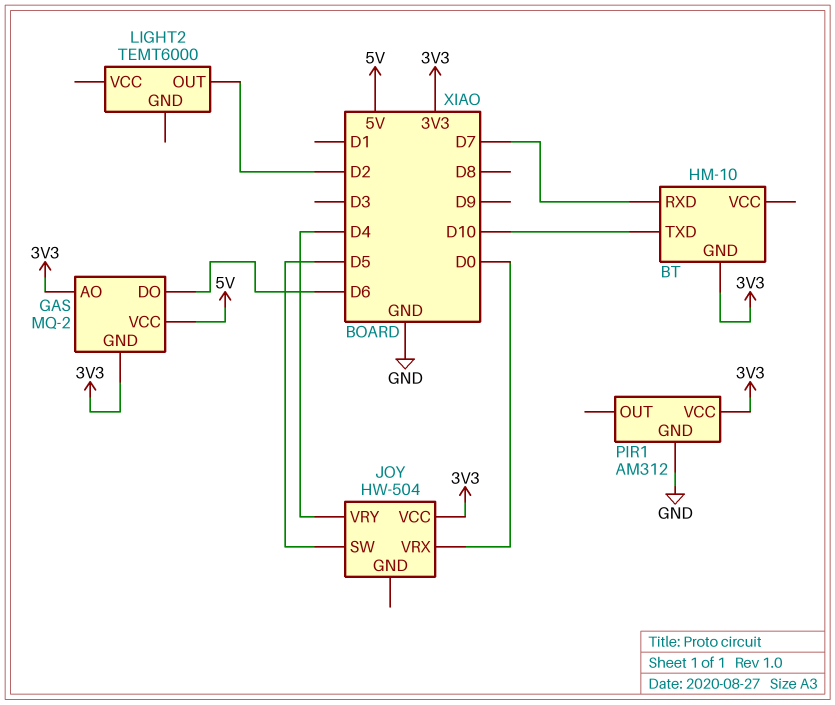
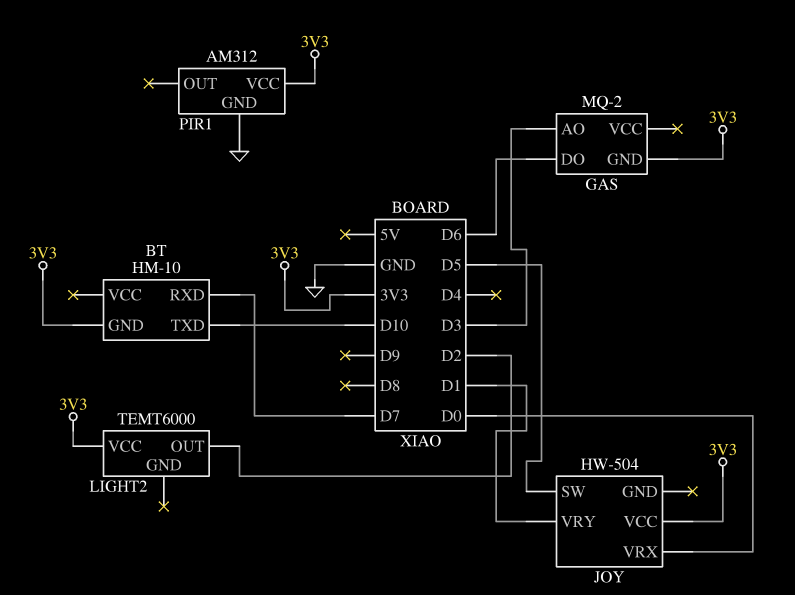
GAS pin AO: 3V3 -> D3
GAS pin VCC: 5V -> none
JOY pin VRY: D4 -> D1
LIGHT2 pin VCC: none -> 3V3

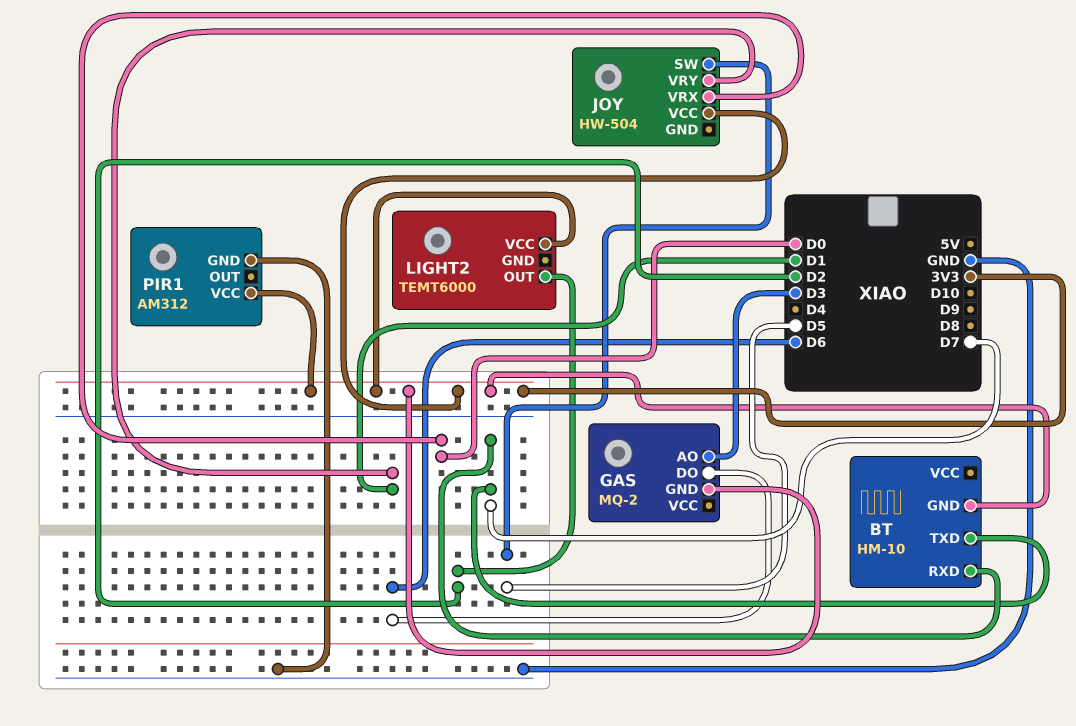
BT pin TXD: D10 -> D7

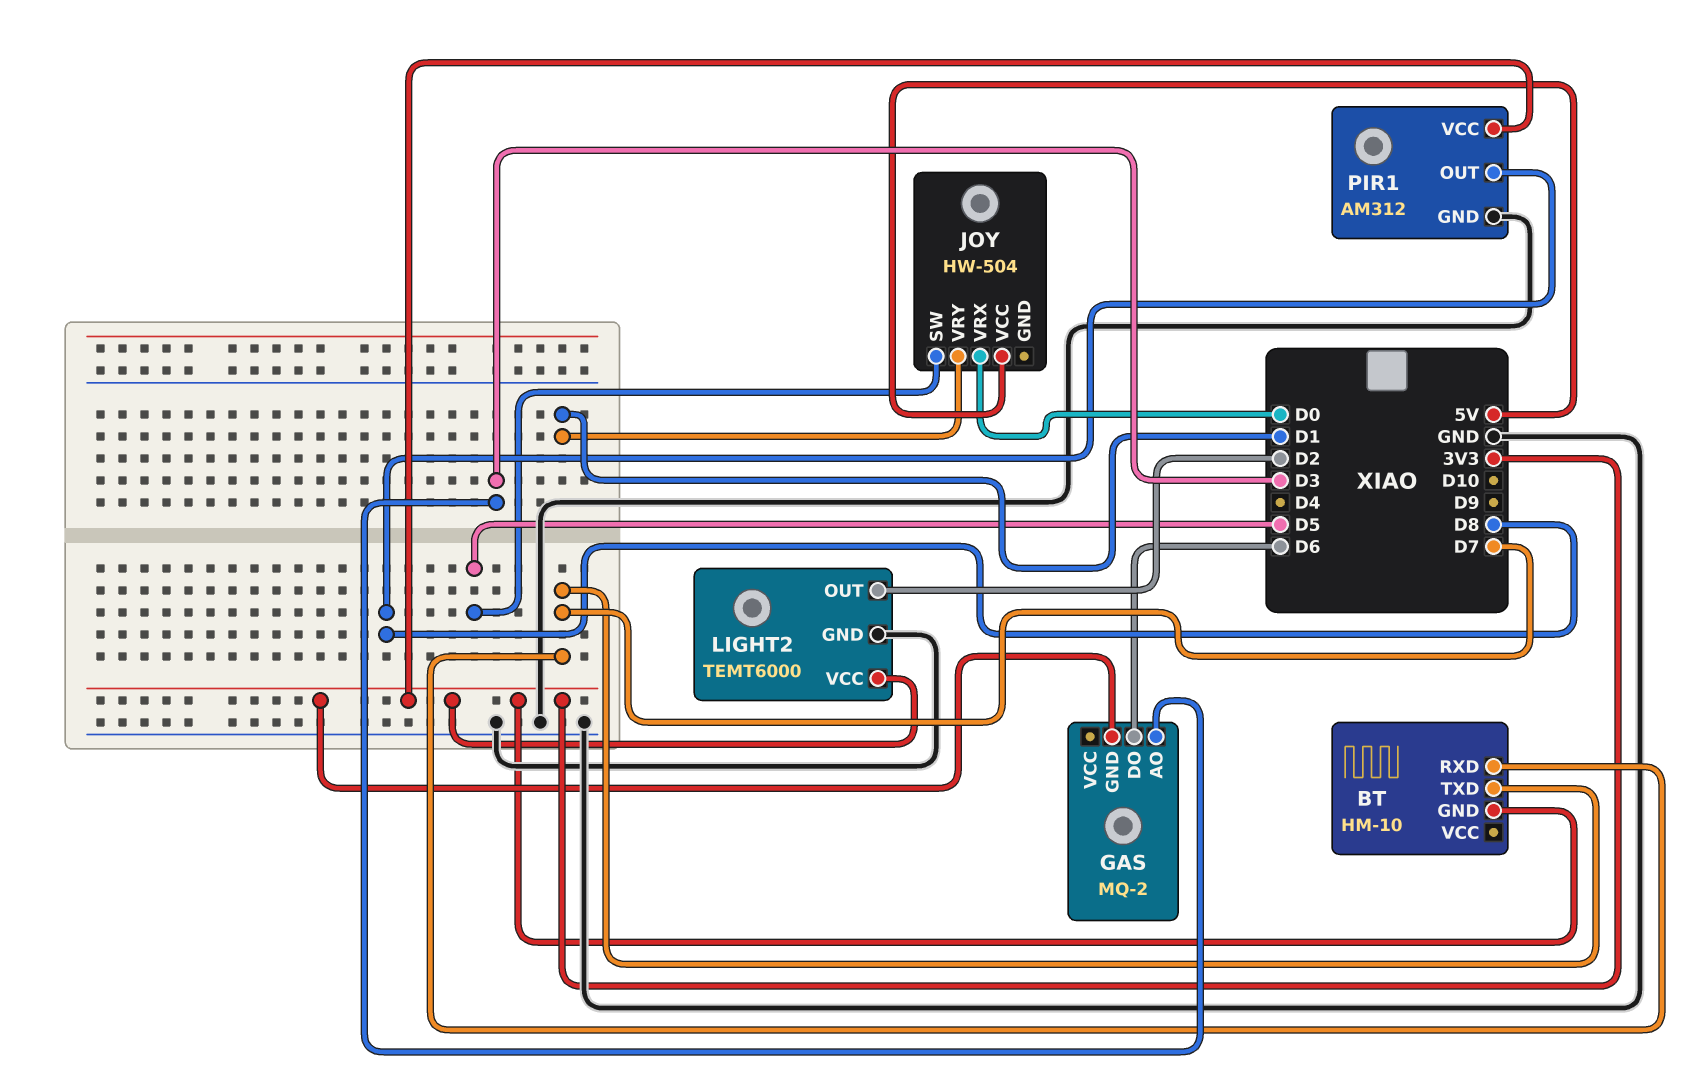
JOY pin VCC: 3V3 -> 5V
LIGHT2 pin GND: none -> GND
PIR1 pin OUT: none -> D8

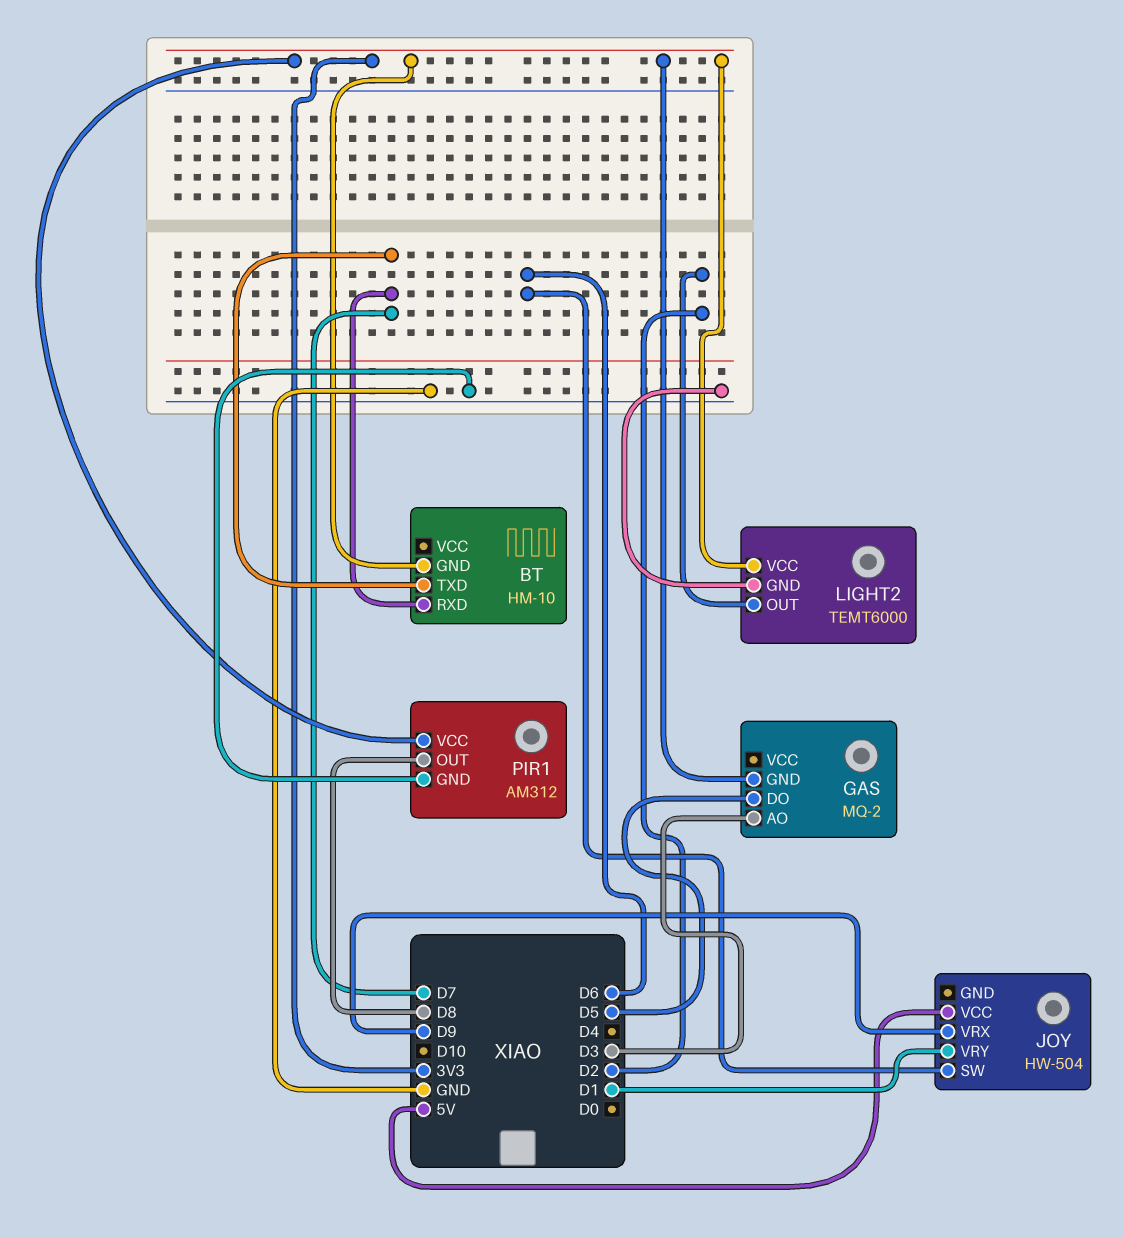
GAS pin DO: D6 -> D5
JOY pin SW: D5 -> D6
JOY pin VRX: D0 -> D9

